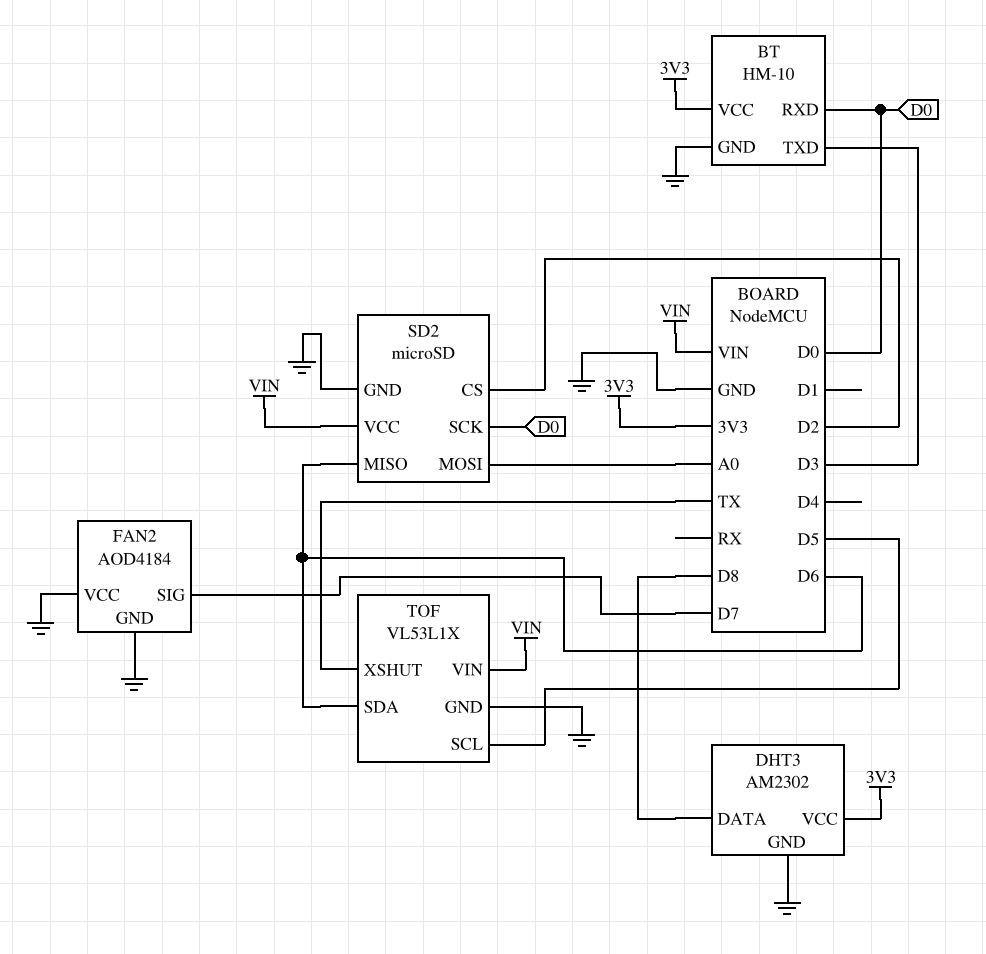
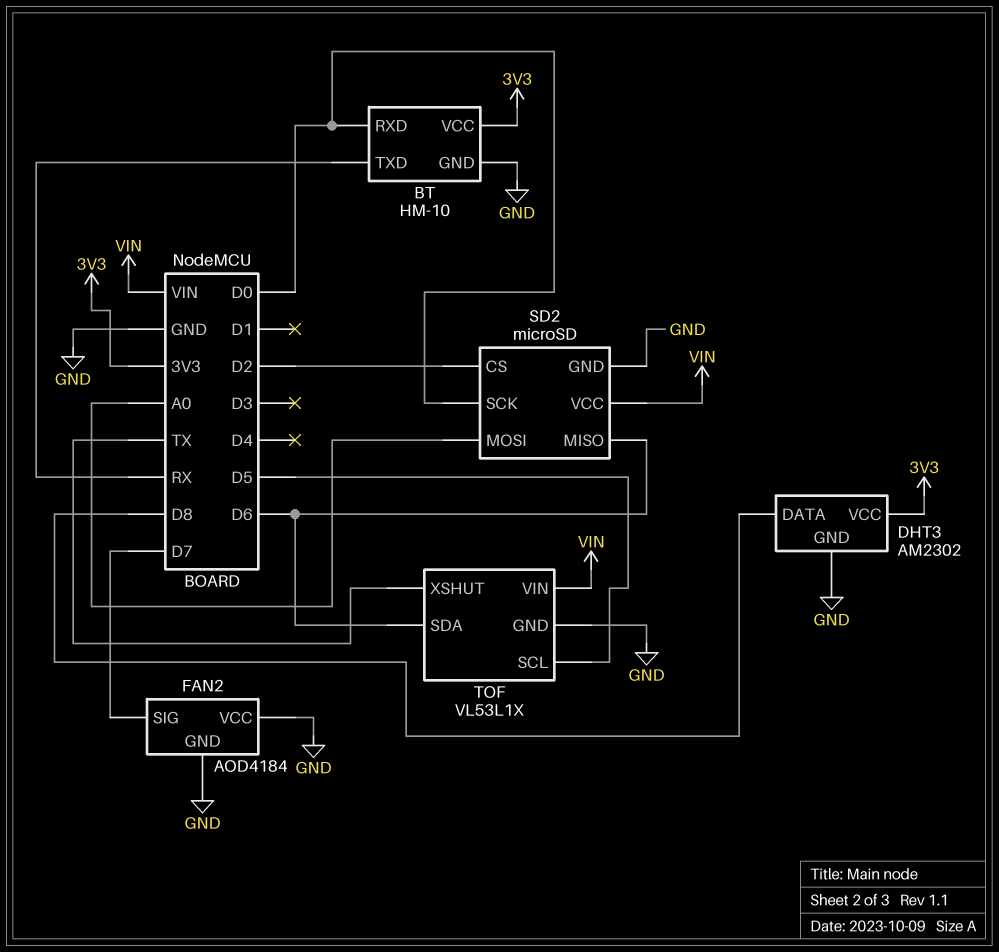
BT pin TXD: D3 -> RX

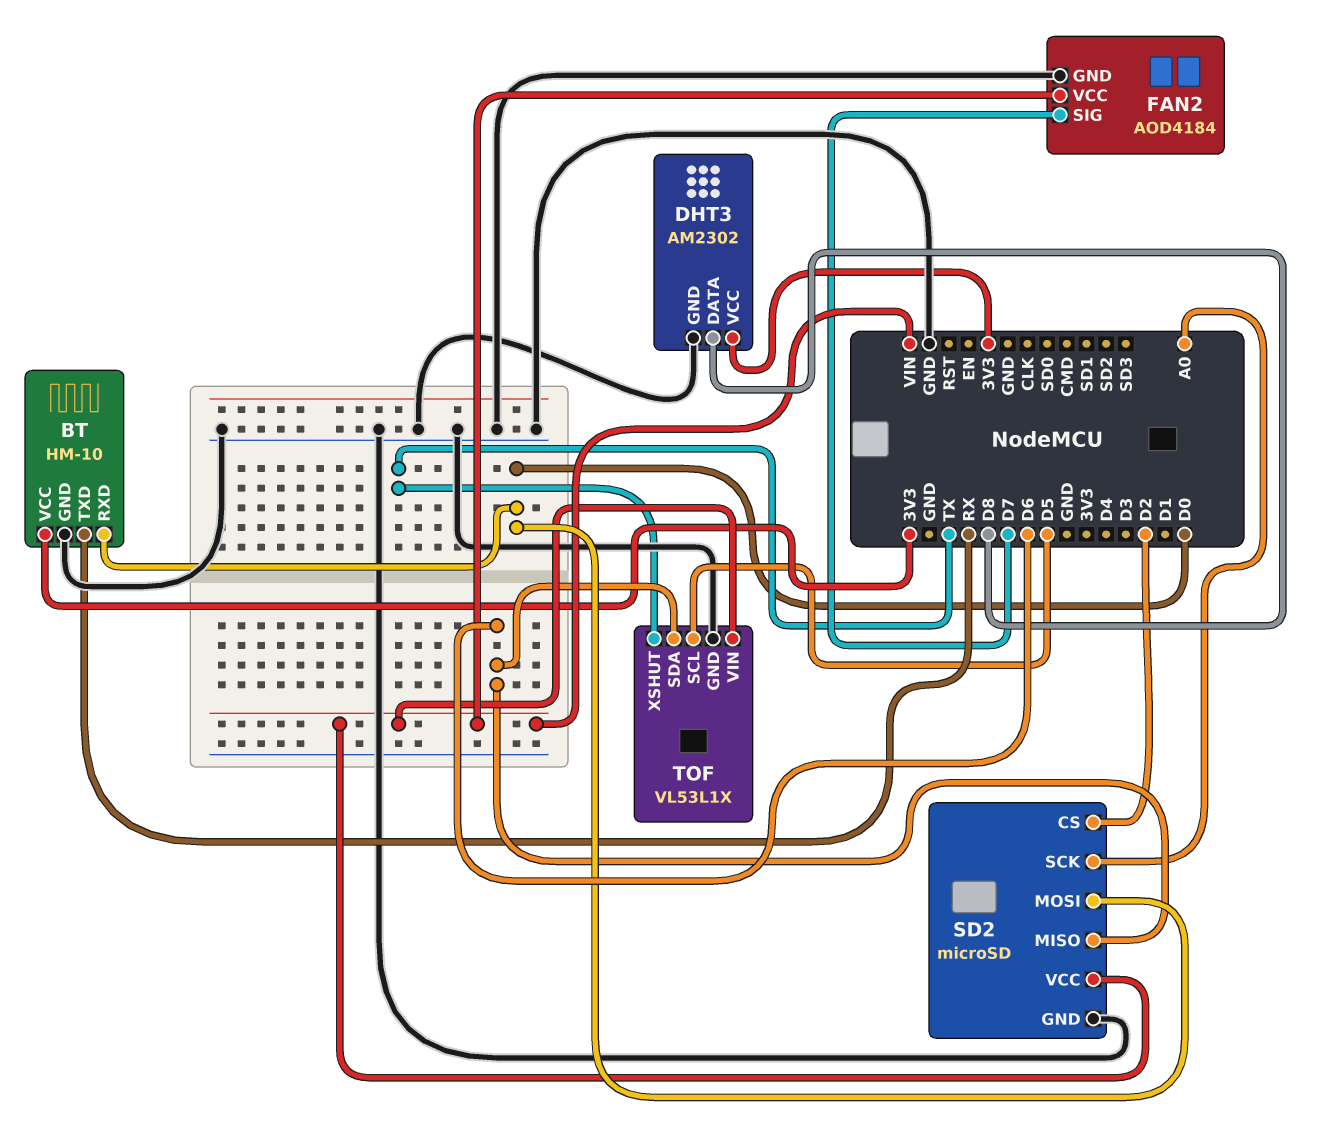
FAN2 pin VCC: GND -> VIN
SD2 pin MOSI: A0 -> D0
SD2 pin SCK: D0 -> A0

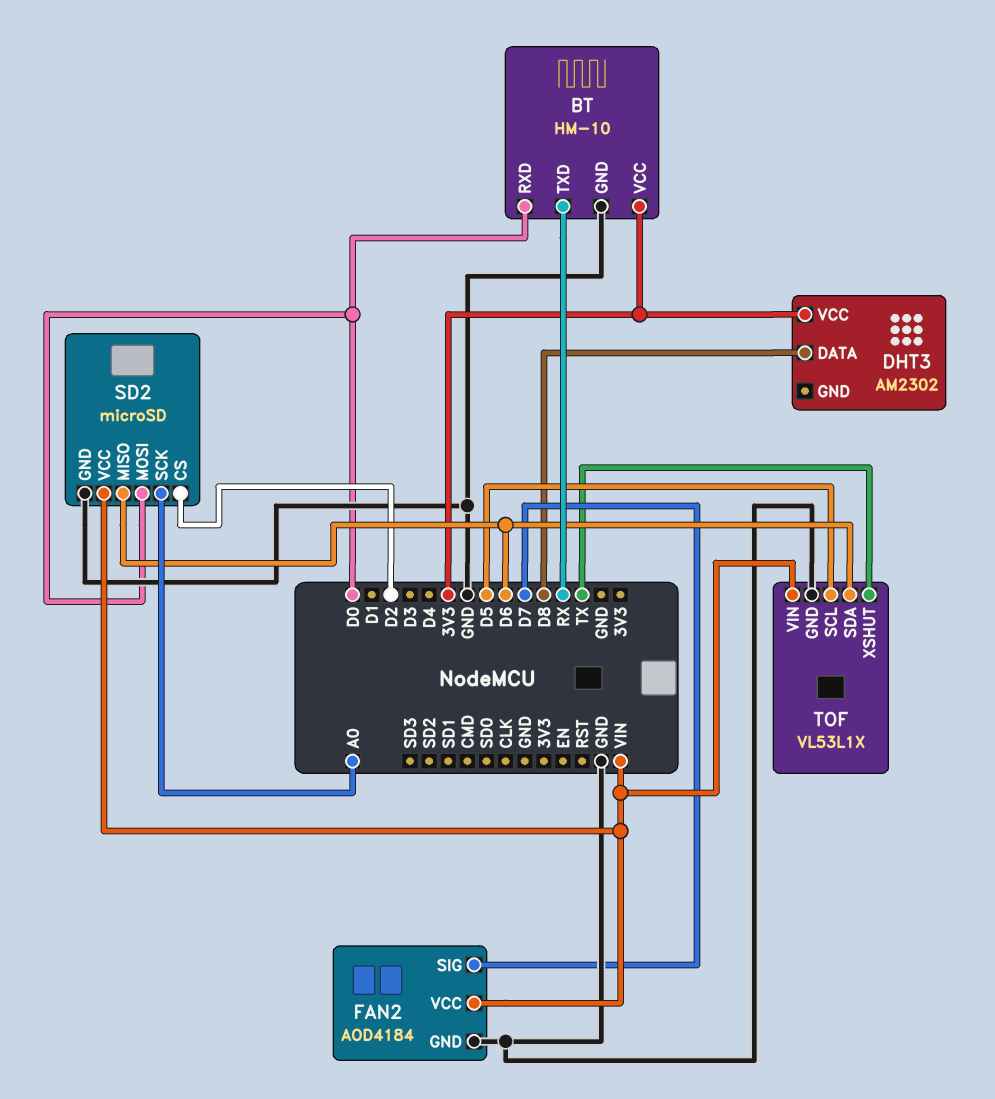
DHT3 pin GND: GND -> none

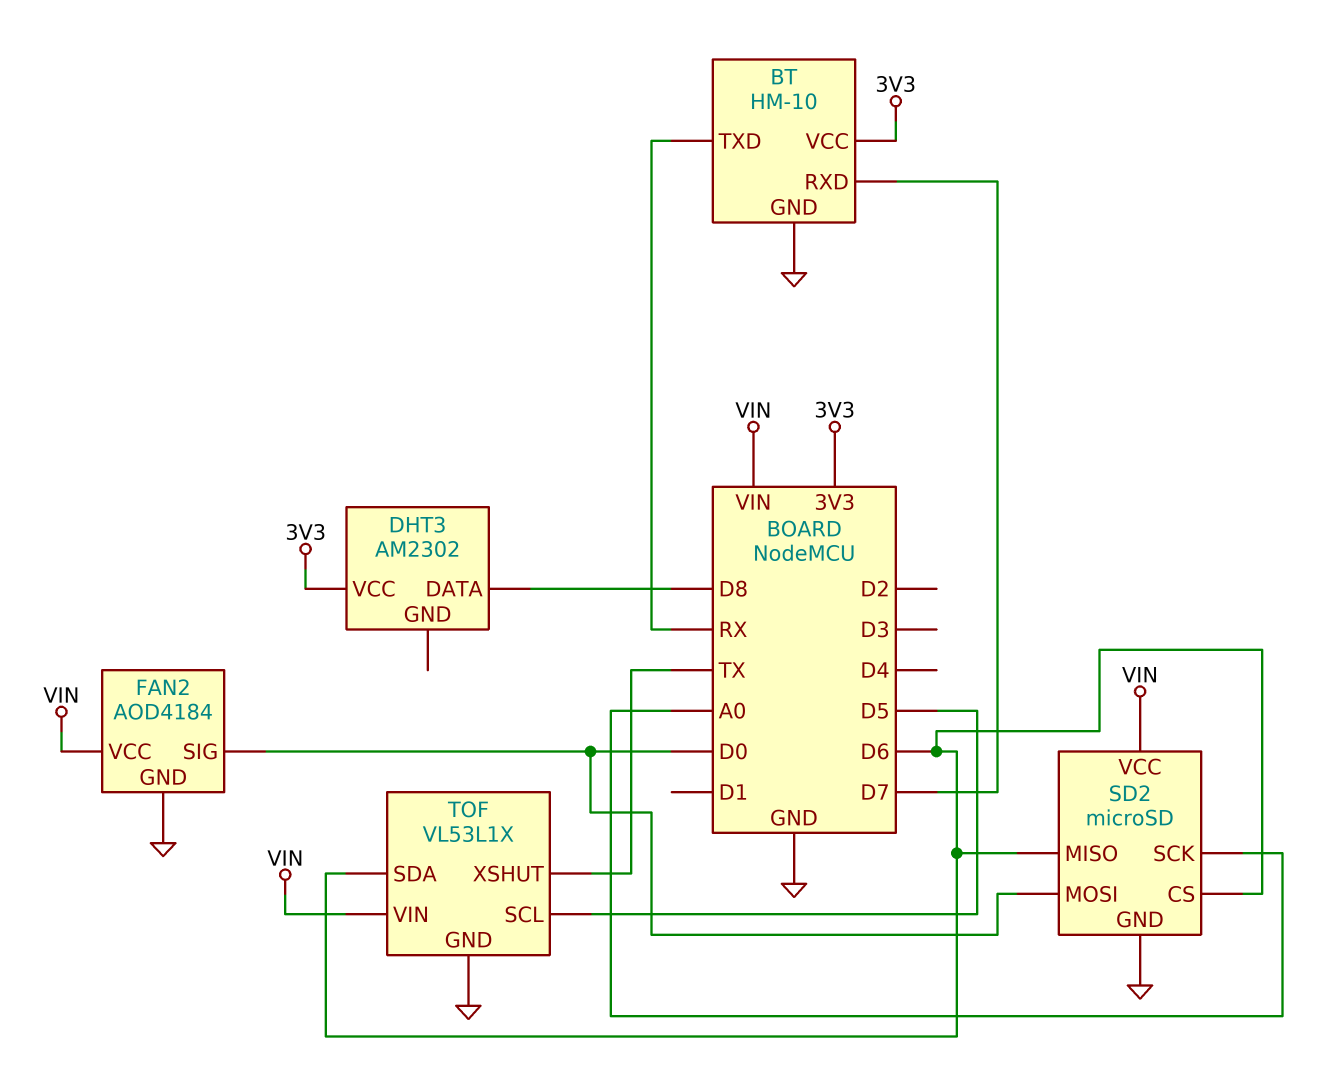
BT pin RXD: D0 -> D7
FAN2 pin SIG: D7 -> D0
SD2 pin CS: D2 -> D6

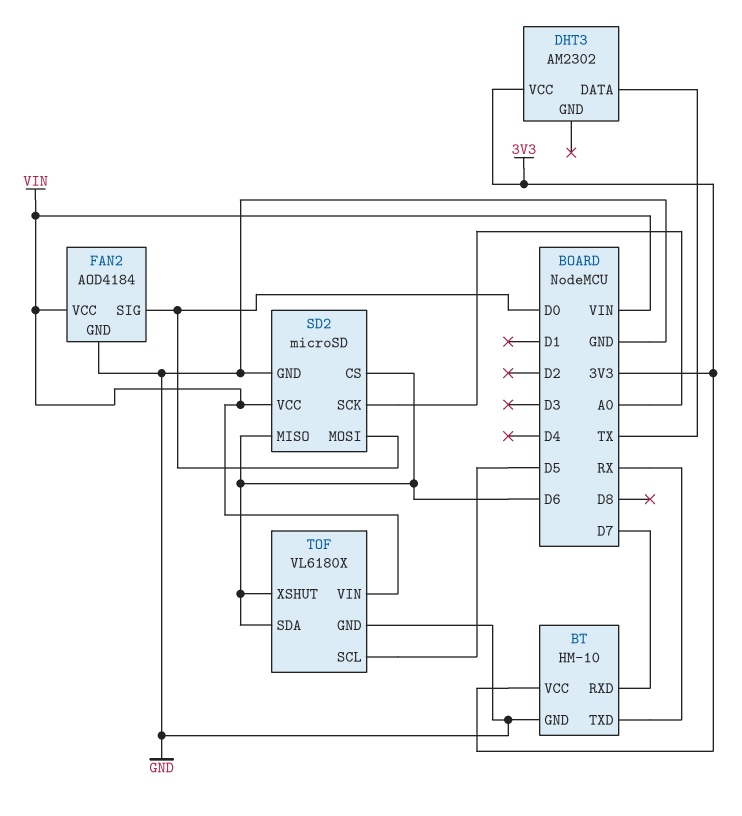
DHT3 pin DATA: D8 -> TX
TOF: VL53L1X -> VL6180X
TOF pin XSHUT: TX -> D6

